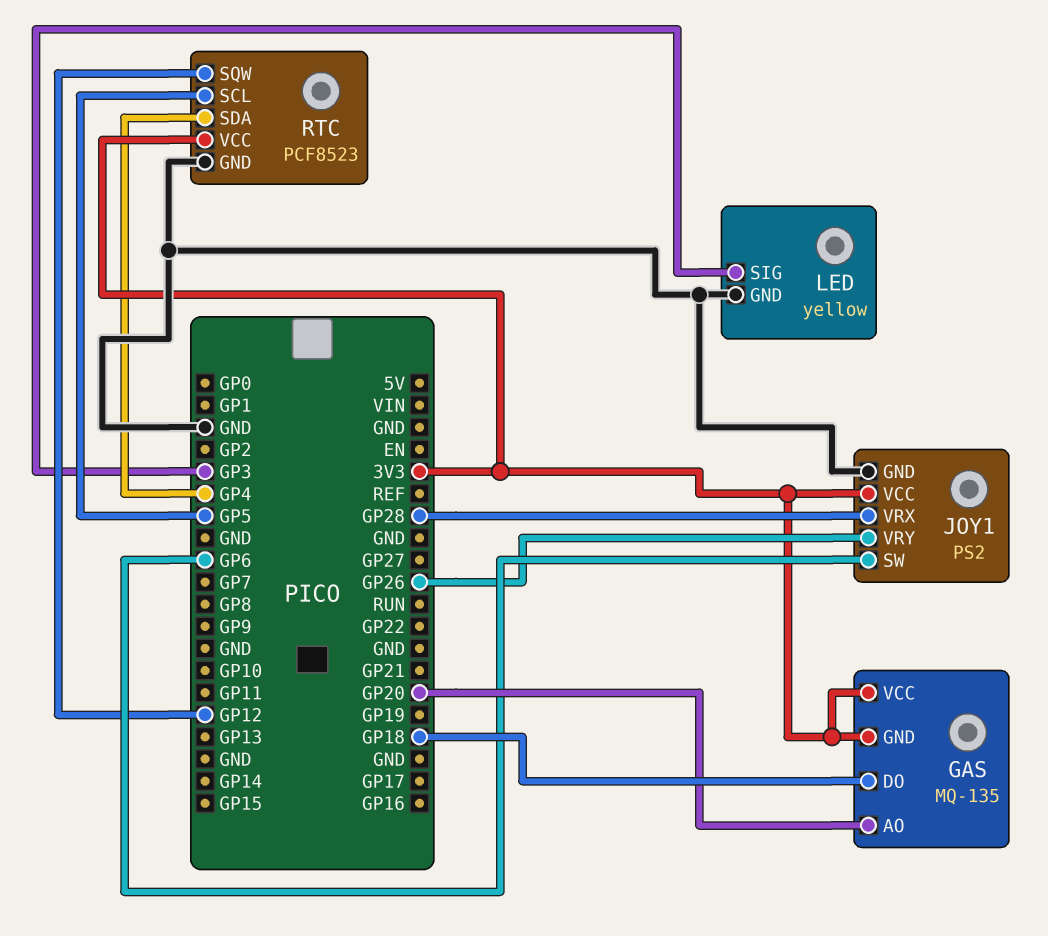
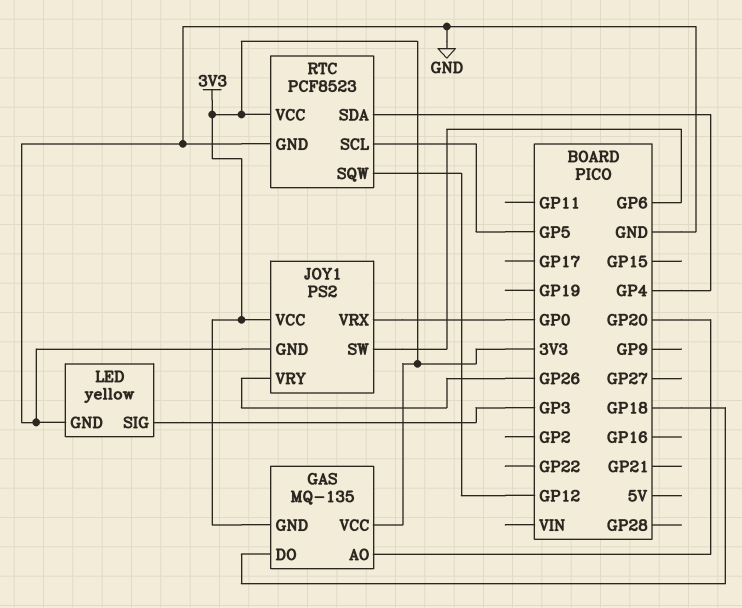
JOY1 pin VRX: GP28 -> GP0

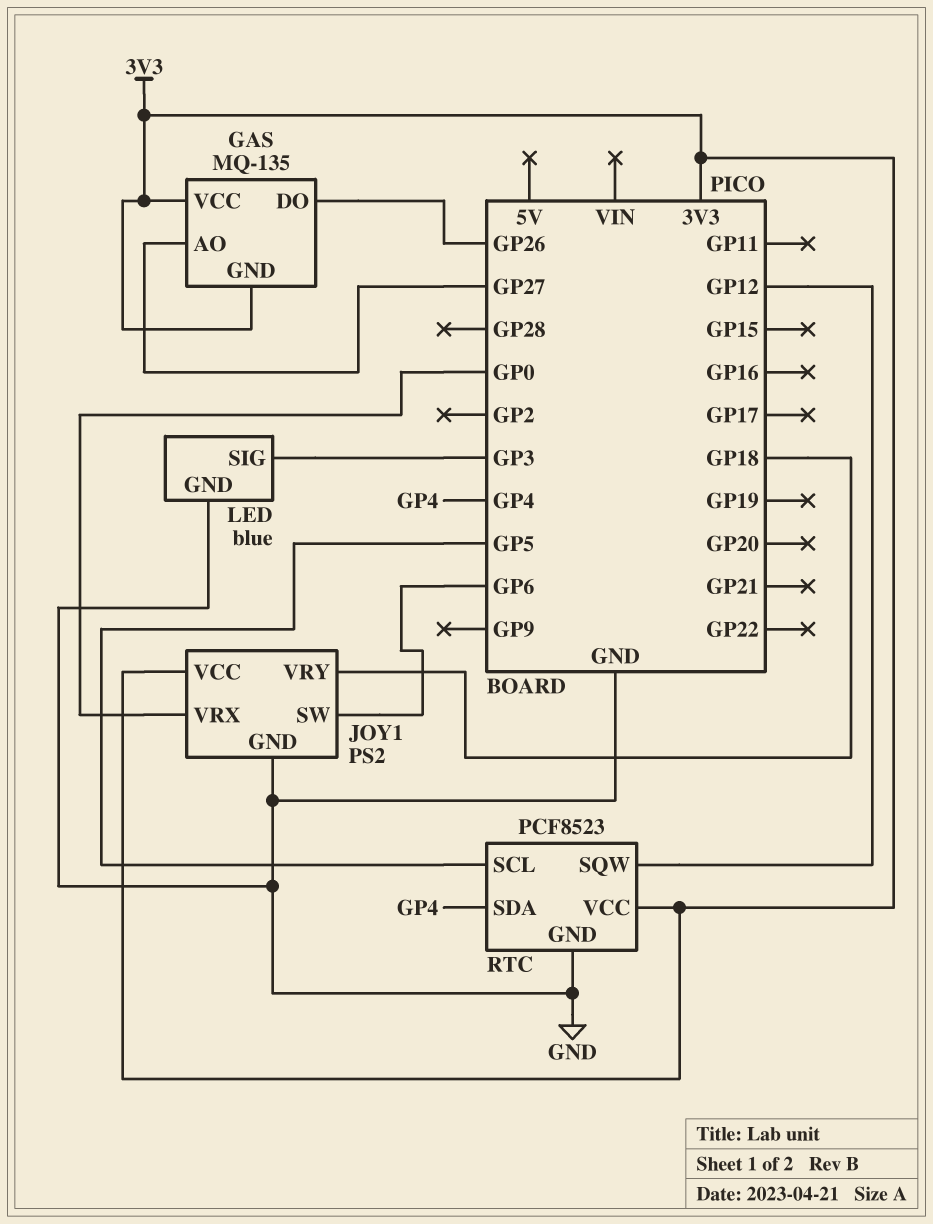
GAS pin AO: GP20 -> GP27
GAS pin DO: GP18 -> GP26
JOY1 pin VRY: GP26 -> GP18
LED: yellow -> blue

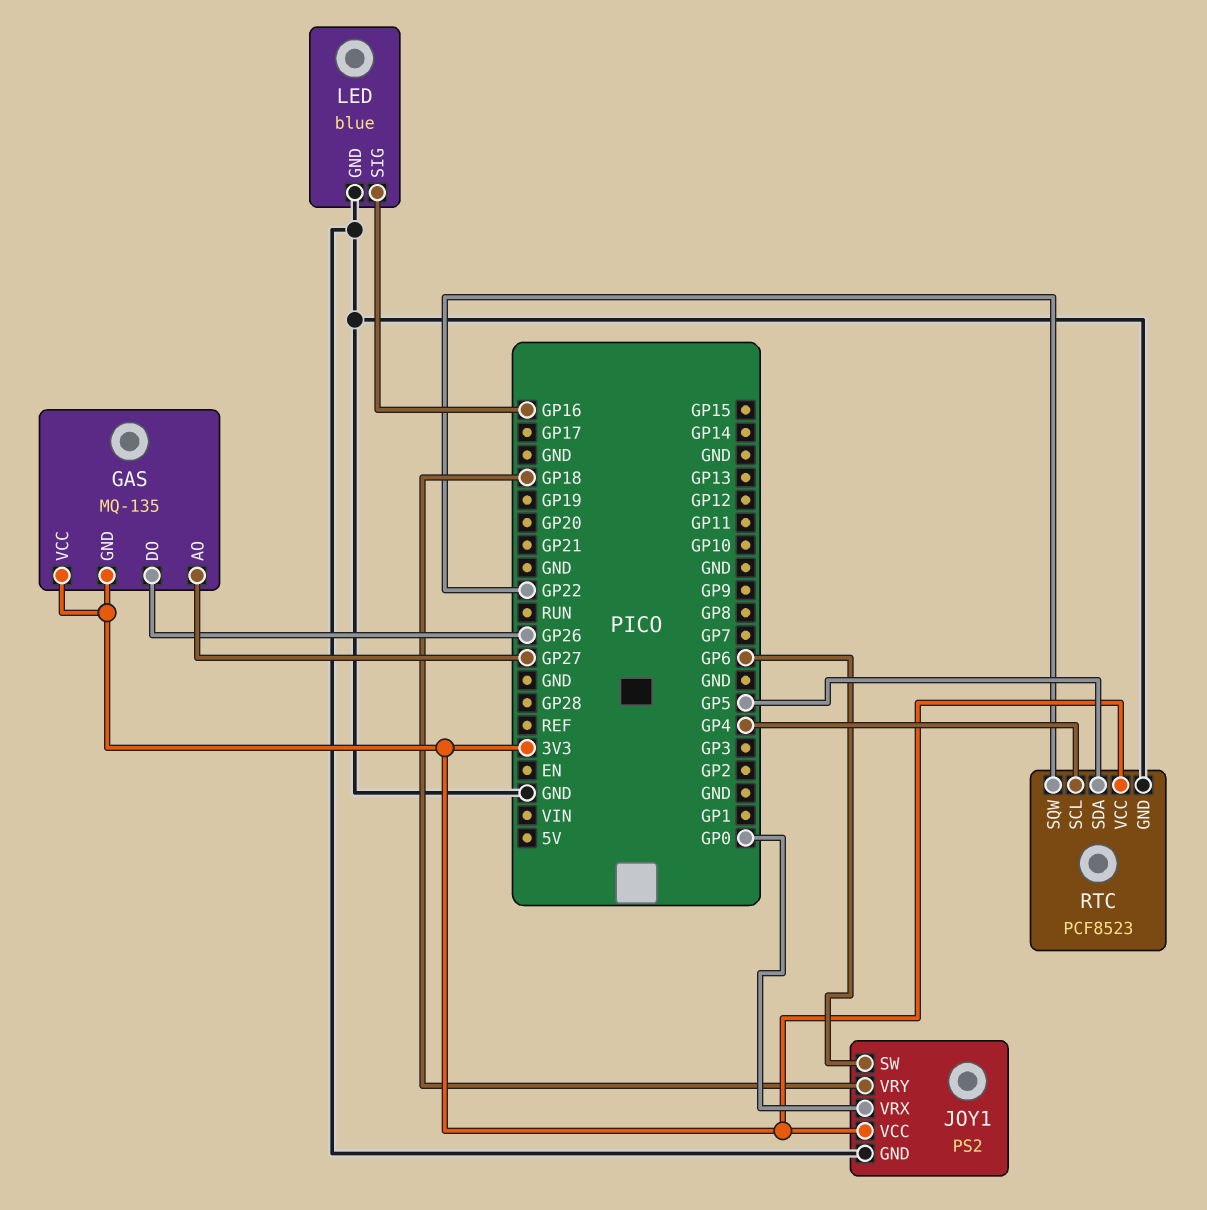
LED pin SIG: GP3 -> GP16
RTC pin SCL: GP5 -> GP4
RTC pin SDA: GP4 -> GP5
RTC pin SQW: GP12 -> GP22

